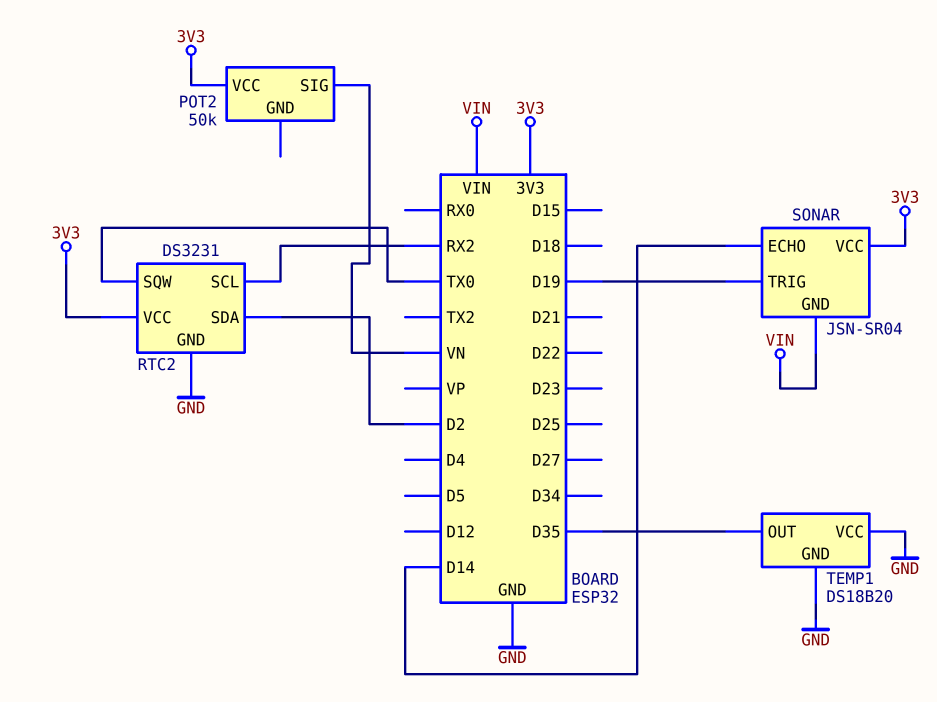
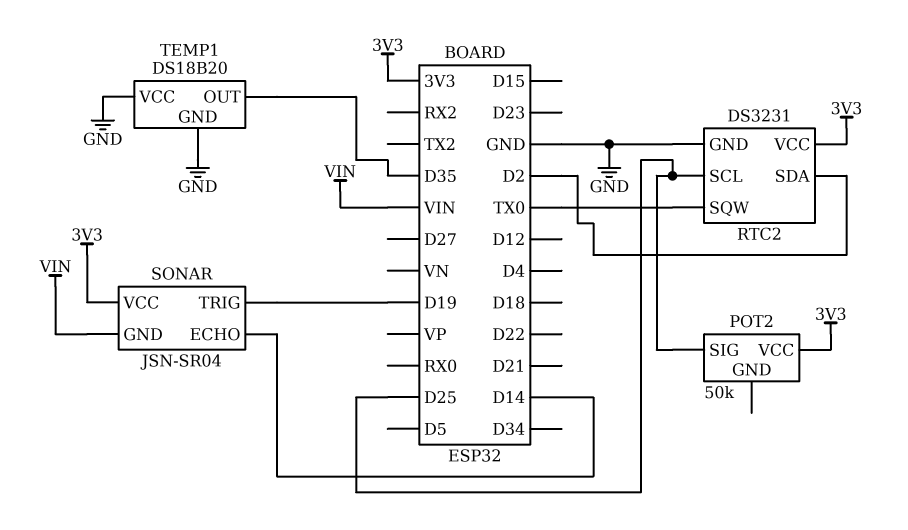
POT2 pin SIG: VN -> D25
RTC2 pin SCL: RX2 -> D25

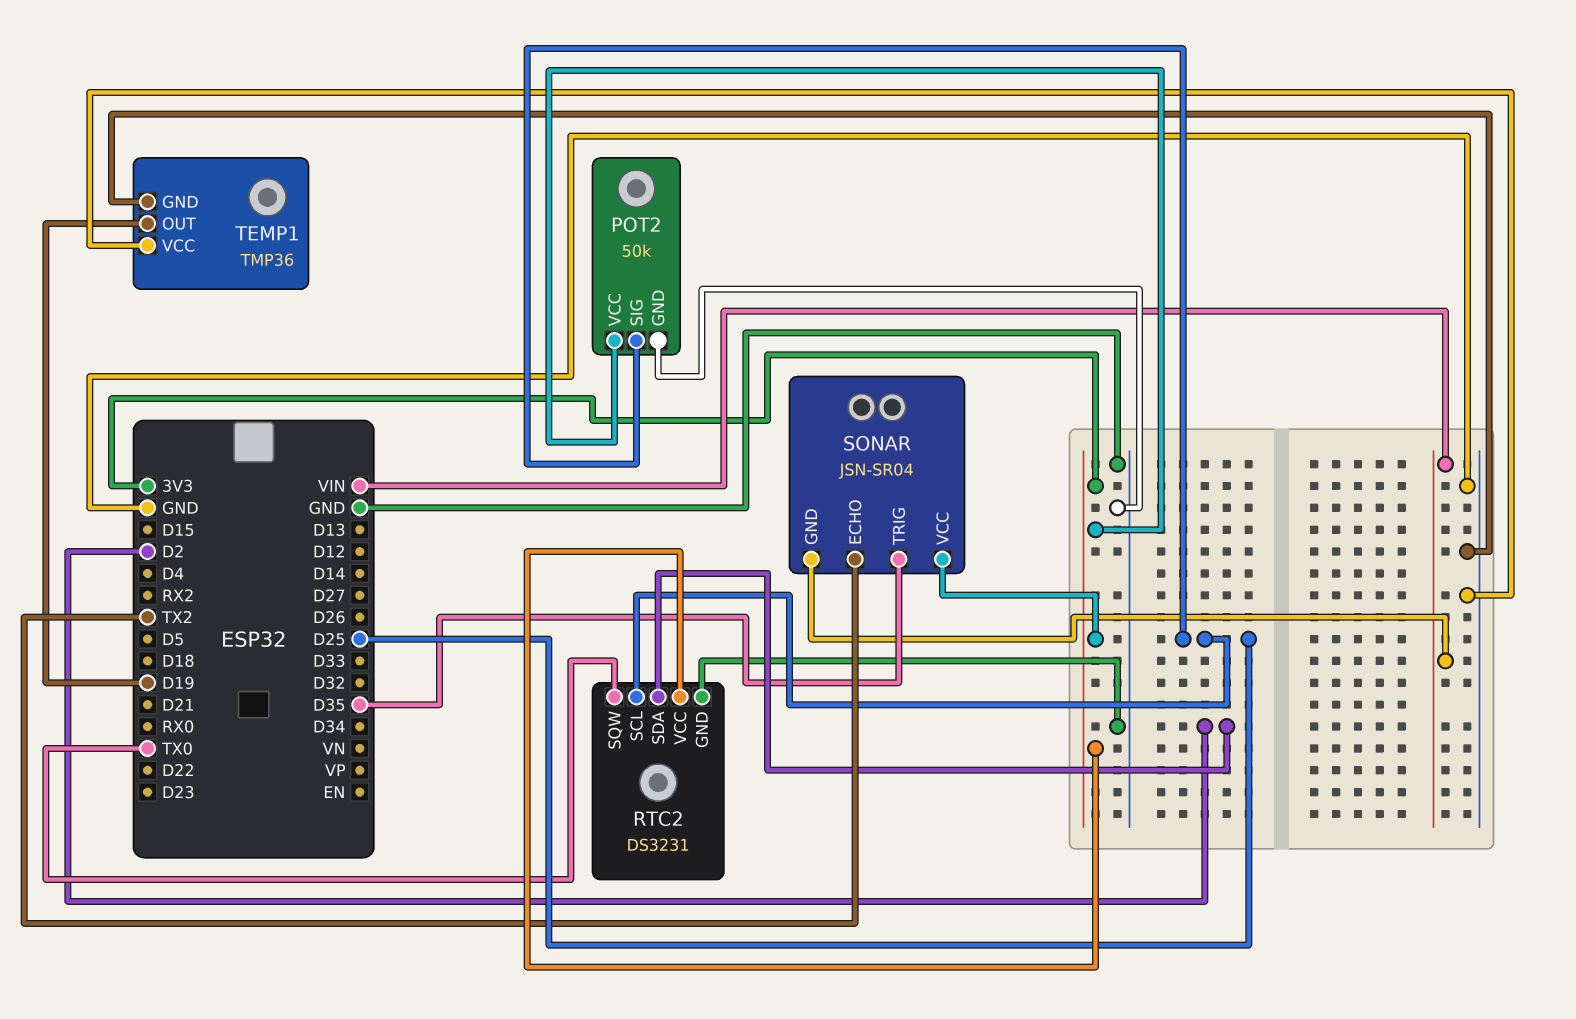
POT2 pin GND: none -> GND
SONAR pin ECHO: D14 -> TX2
SONAR pin TRIG: D19 -> D35
TEMP1: DS18B20 -> TMP36
TEMP1 pin OUT: D35 -> D19

